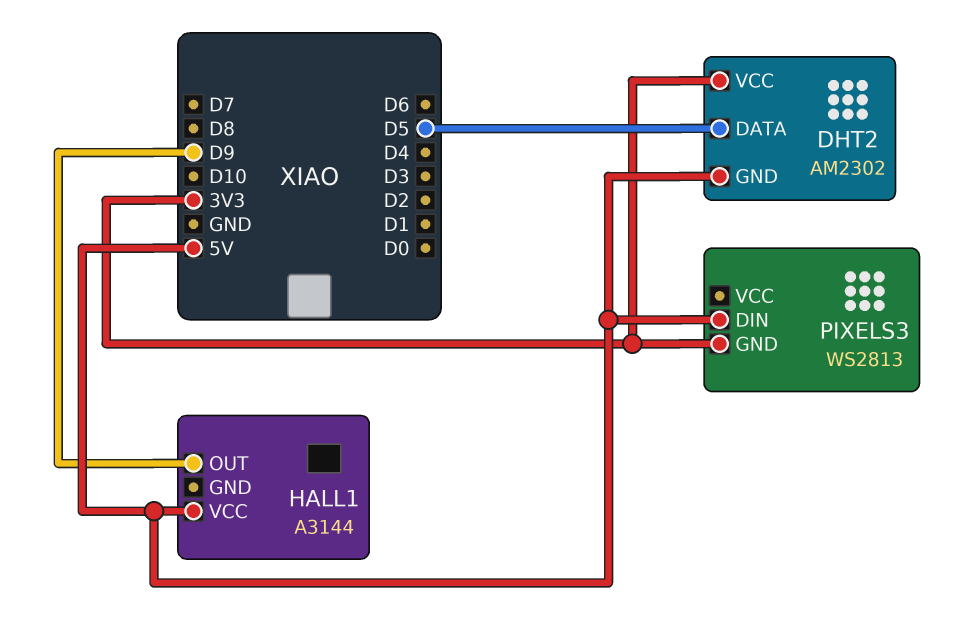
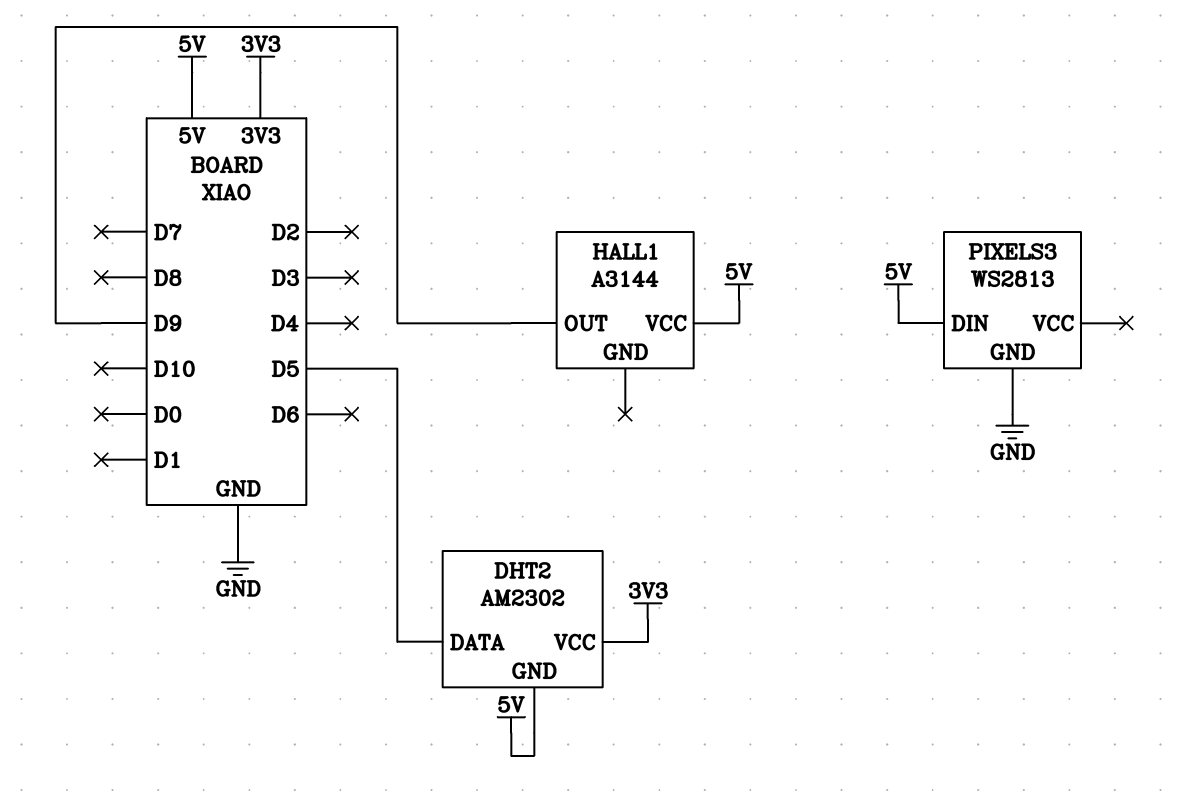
PIXELS3 pin GND: 3V3 -> GND

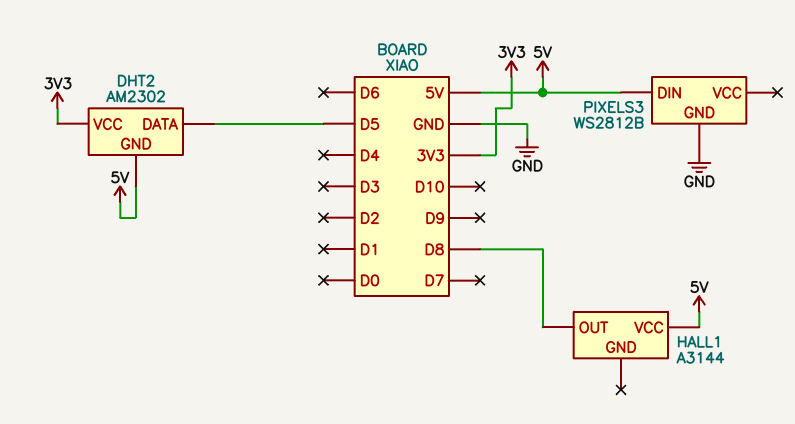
HALL1 pin OUT: D9 -> D8
PIXELS3: WS2813 -> WS2812B

